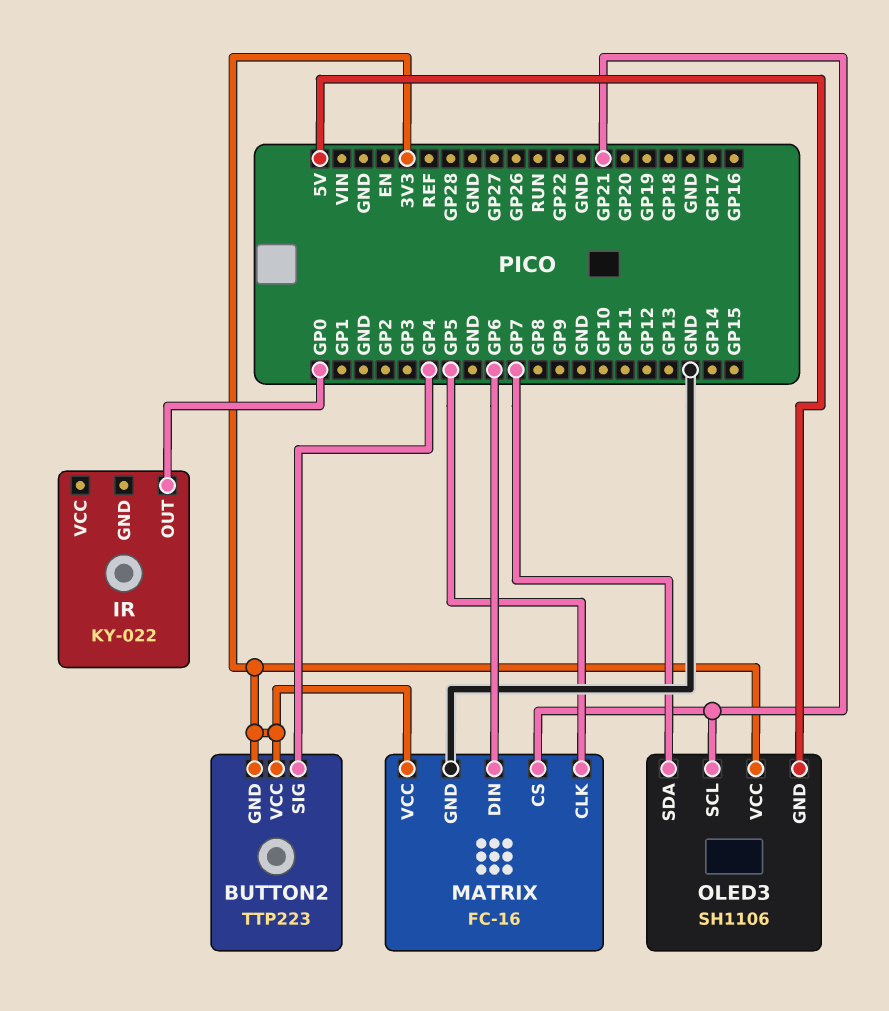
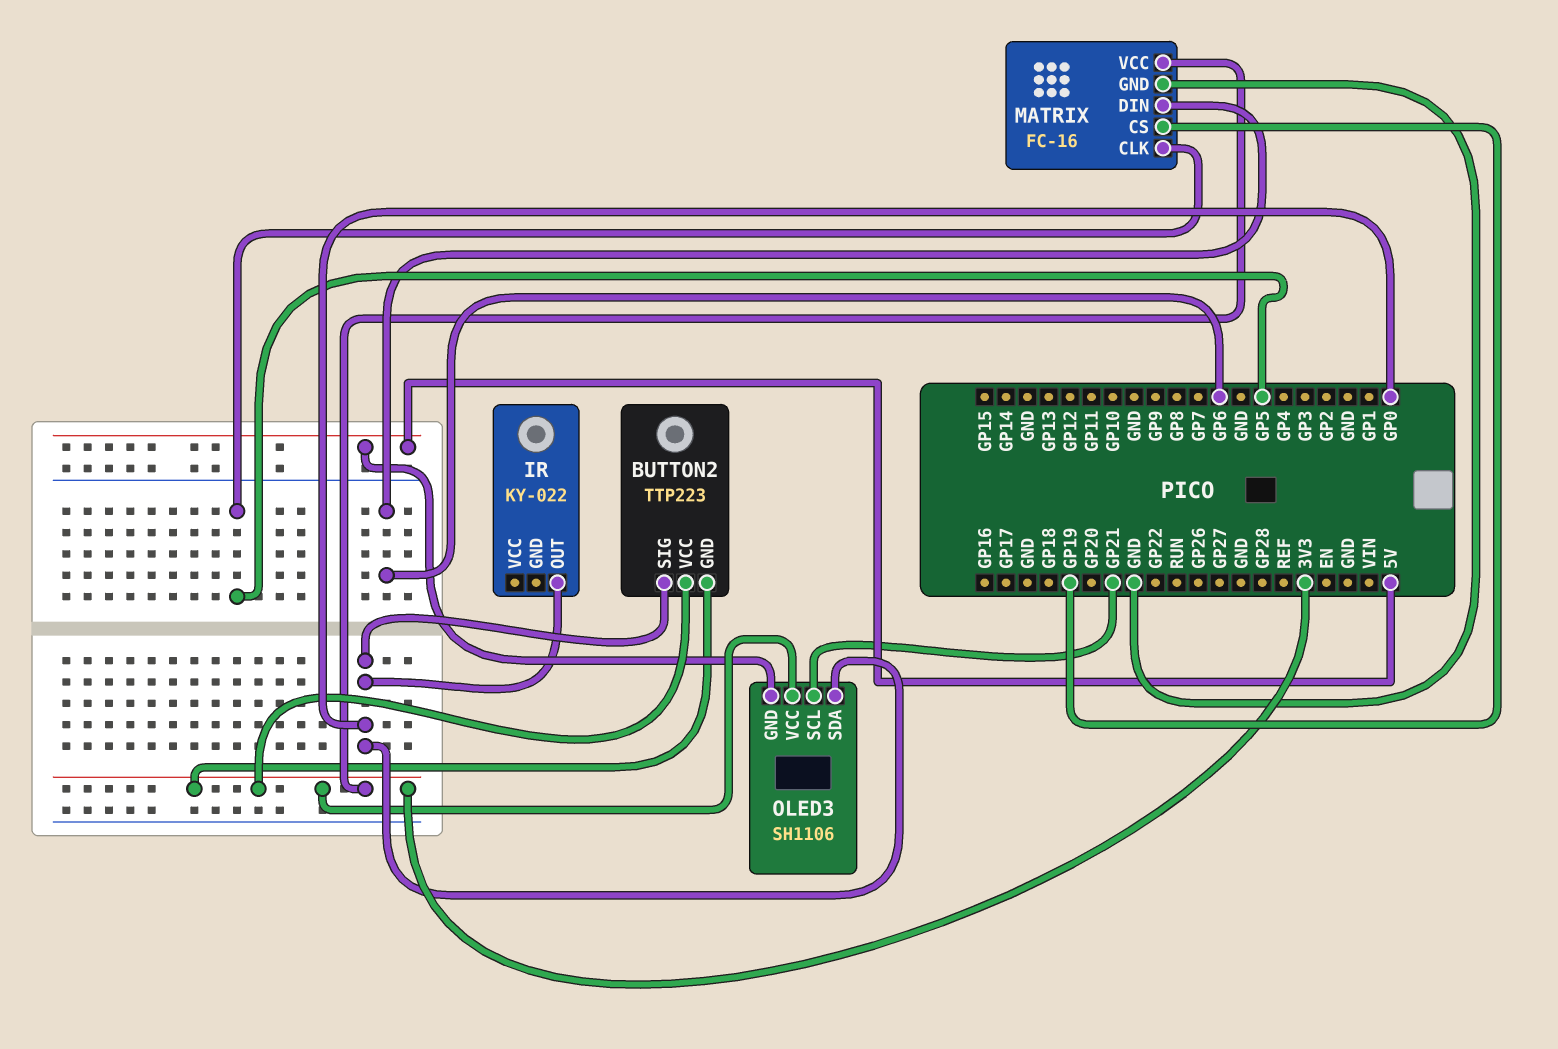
BUTTON2 pin SIG: GP4 -> GP0
MATRIX pin CS: GP21 -> GP19
OLED3 pin SDA: GP7 -> GP0

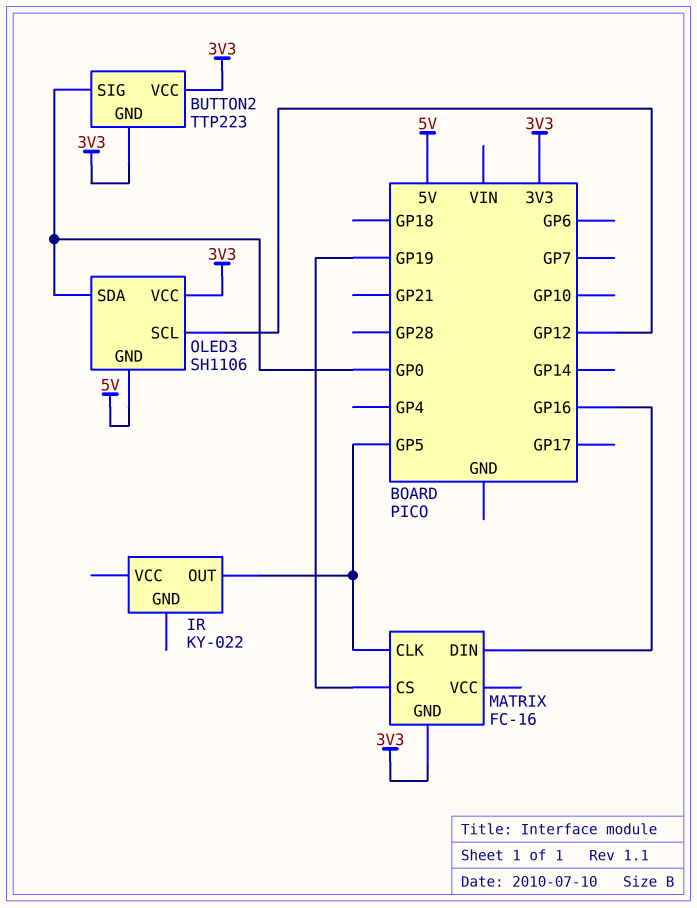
IR pin OUT: GP0 -> GP5
MATRIX pin DIN: GP6 -> GP16
MATRIX pin GND: GND -> 3V3
MATRIX pin VCC: 3V3 -> none
OLED3 pin SCL: GP21 -> GP12

